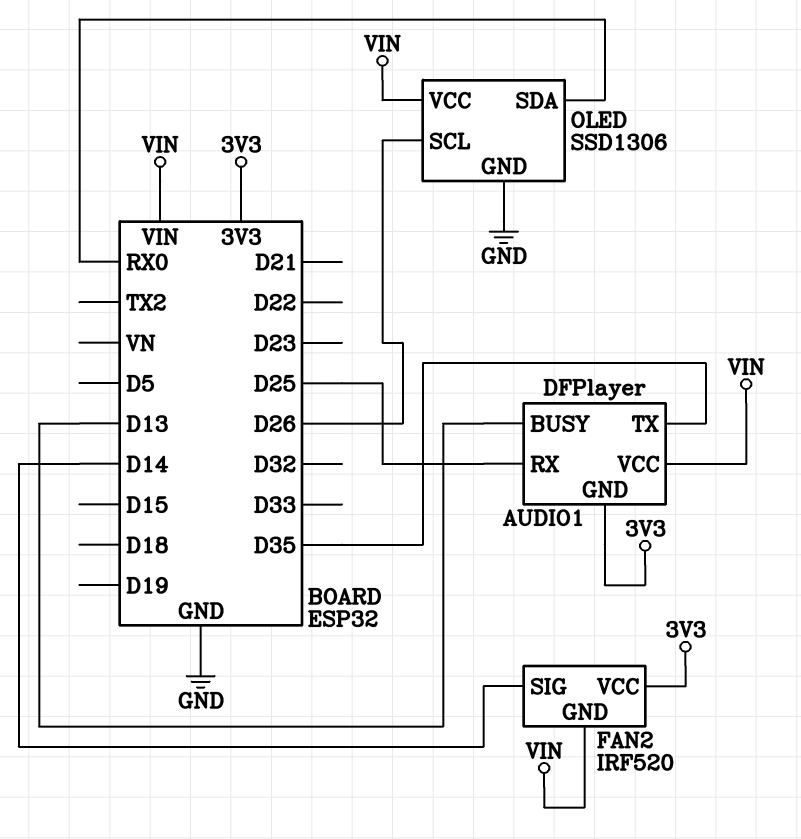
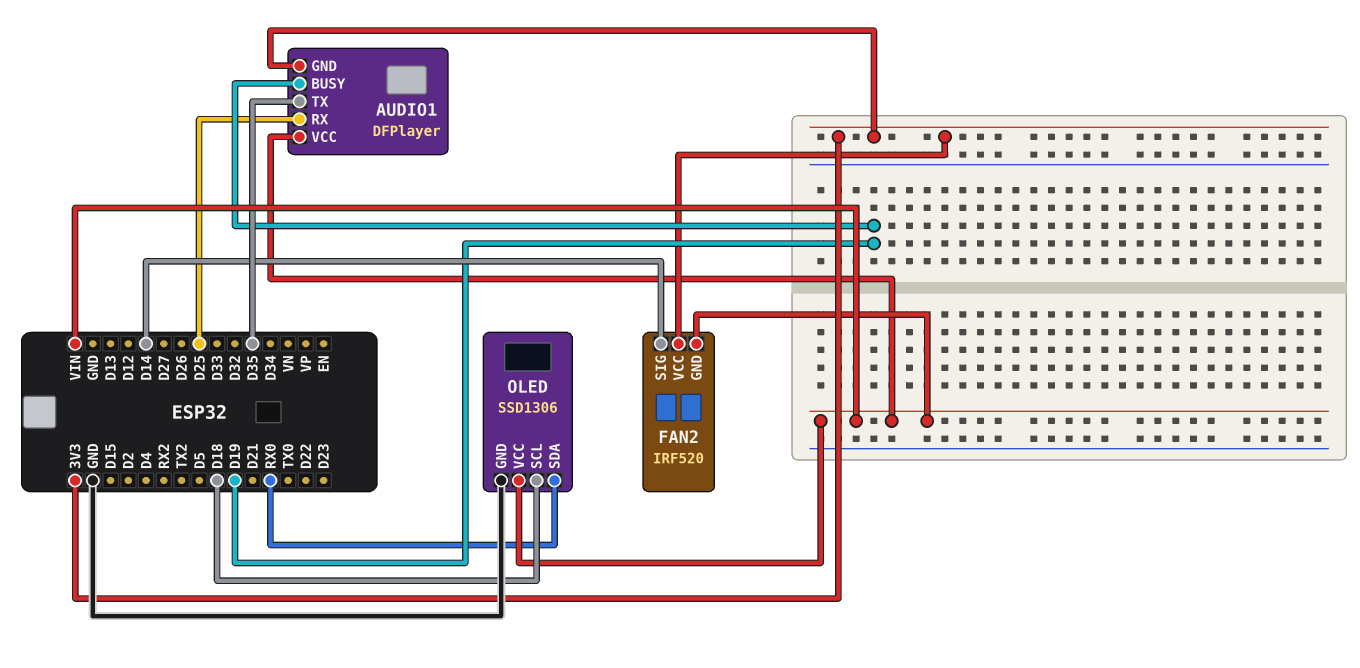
AUDIO1 pin BUSY: D13 -> D19
OLED pin SCL: D26 -> D18

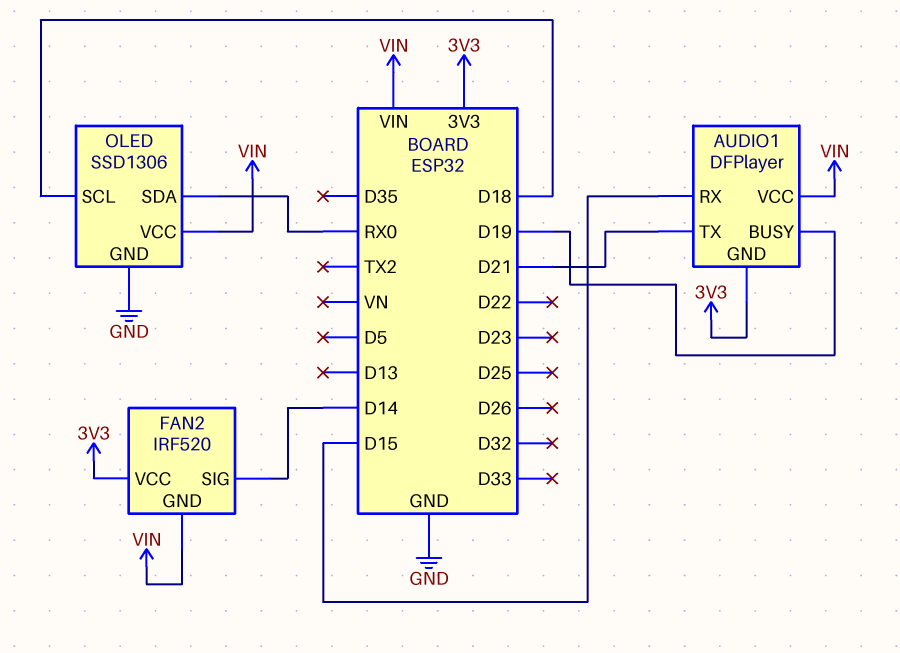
AUDIO1 pin RX: D25 -> D15
AUDIO1 pin TX: D35 -> D21

